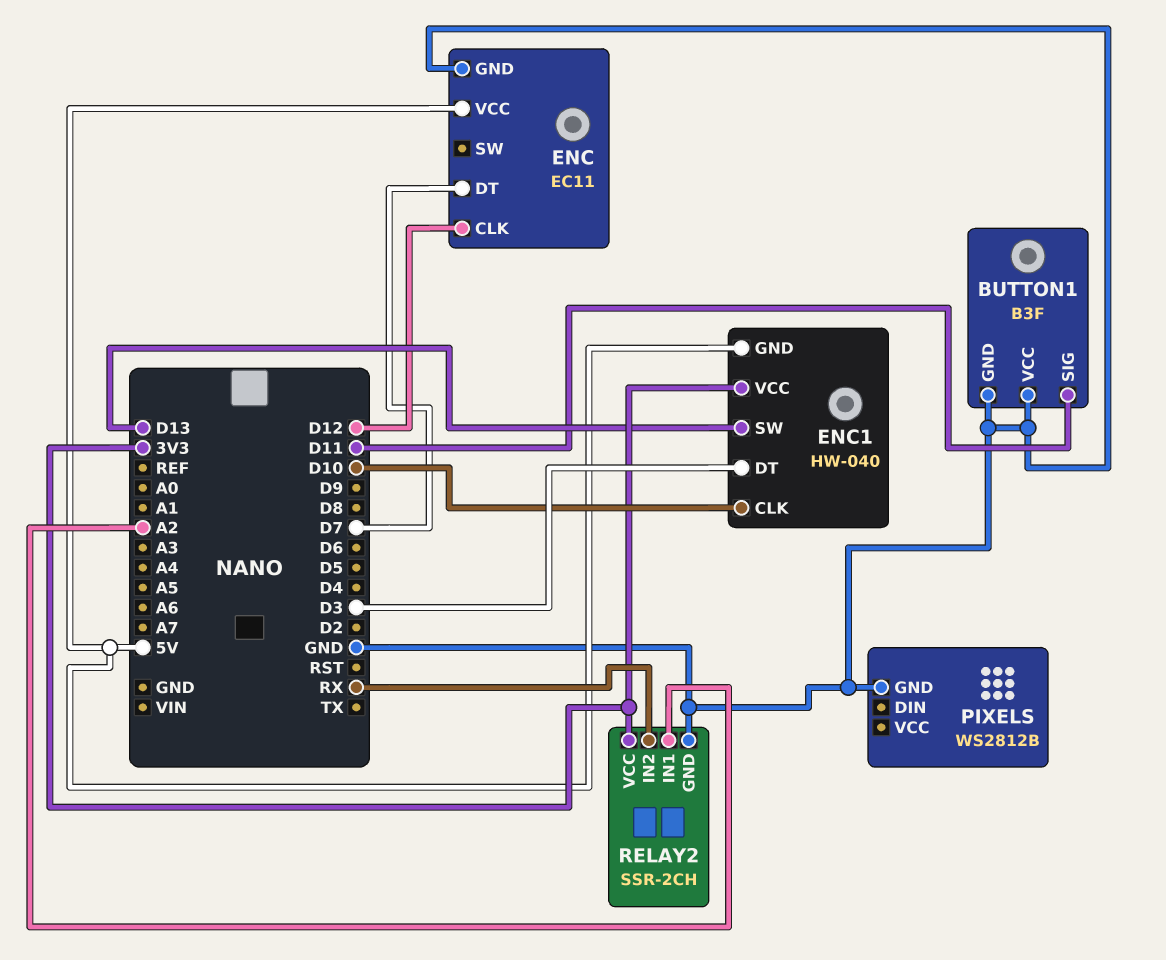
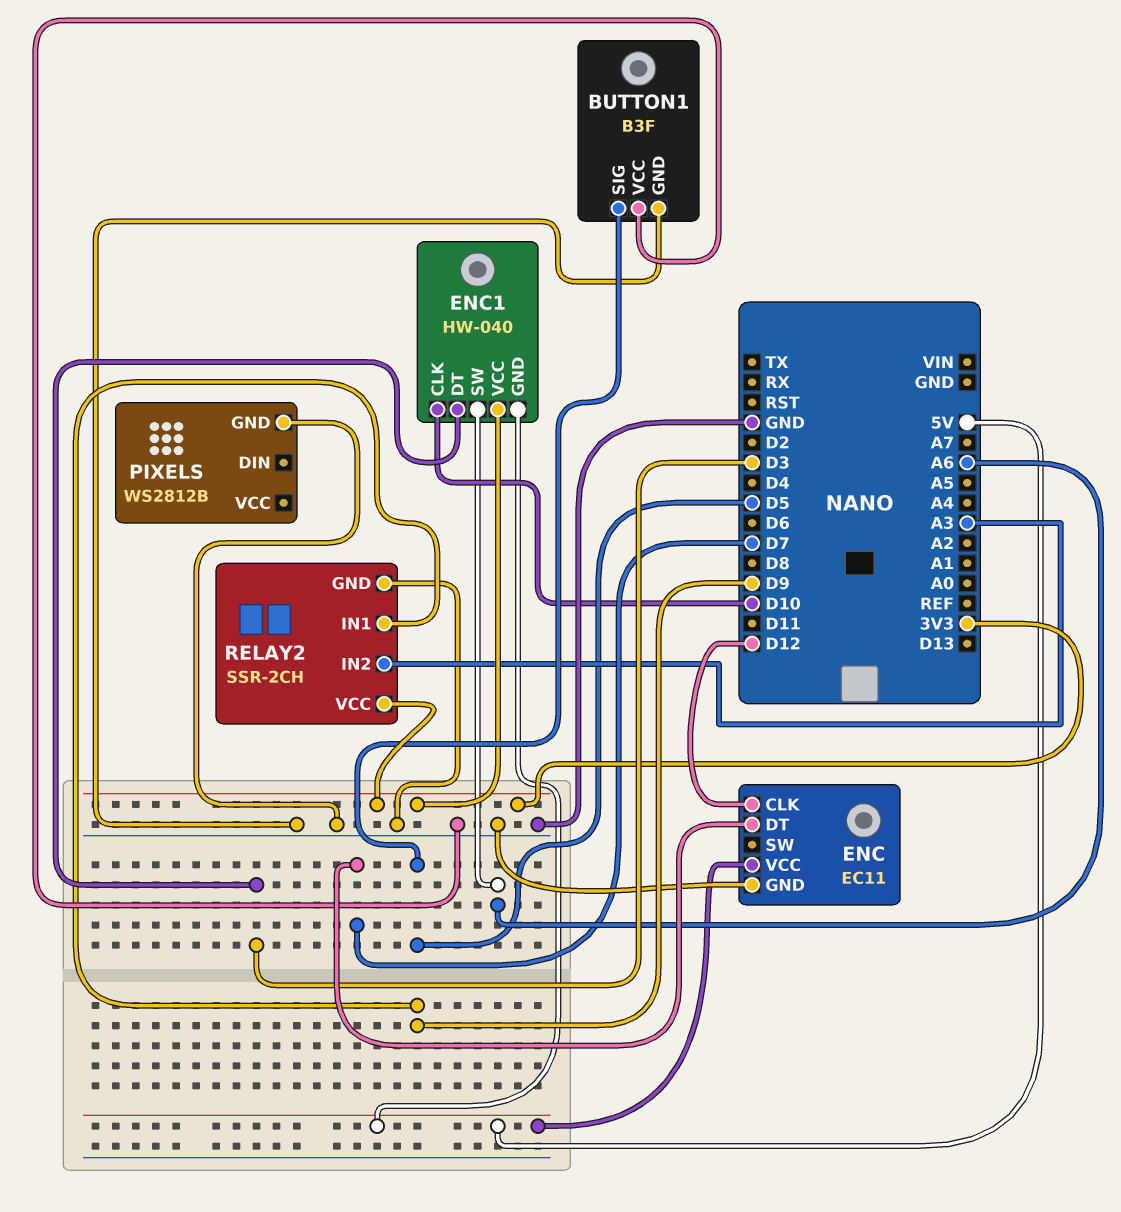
BUTTON1 pin SIG: D11 -> D5
ENC1 pin SW: D13 -> A6
RELAY2 pin IN1: A2 -> D9
RELAY2 pin IN2: RX -> A3

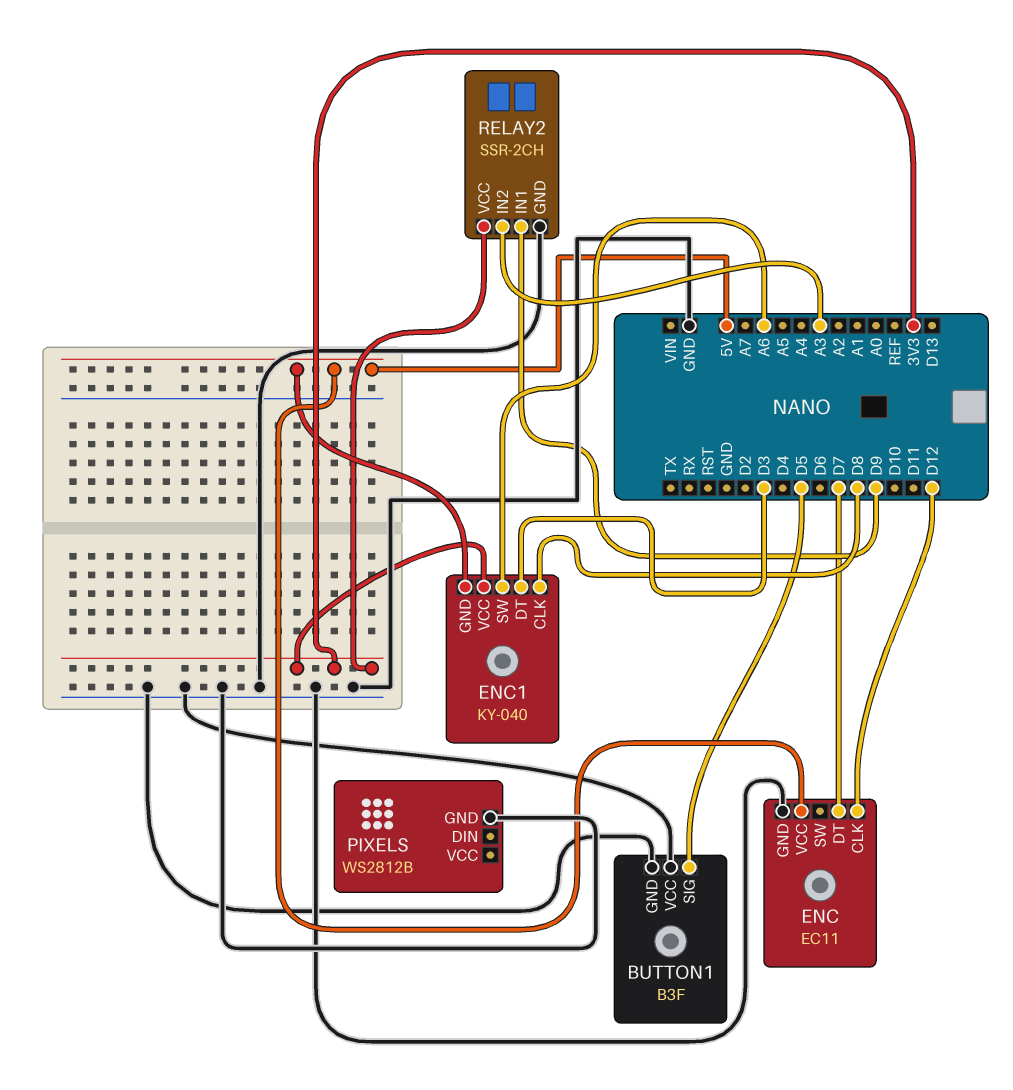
ENC1: HW-040 -> KY-040
ENC1 pin CLK: D10 -> D8

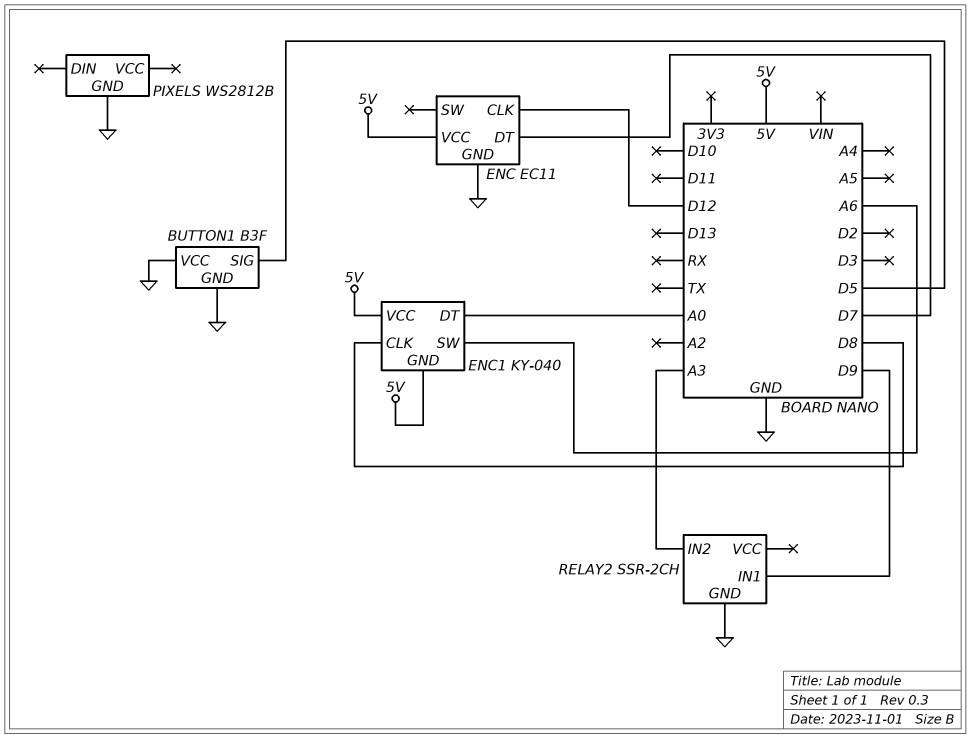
ENC1 pin DT: D3 -> A0
ENC1 pin VCC: 3V3 -> 5V
RELAY2 pin VCC: 3V3 -> none

